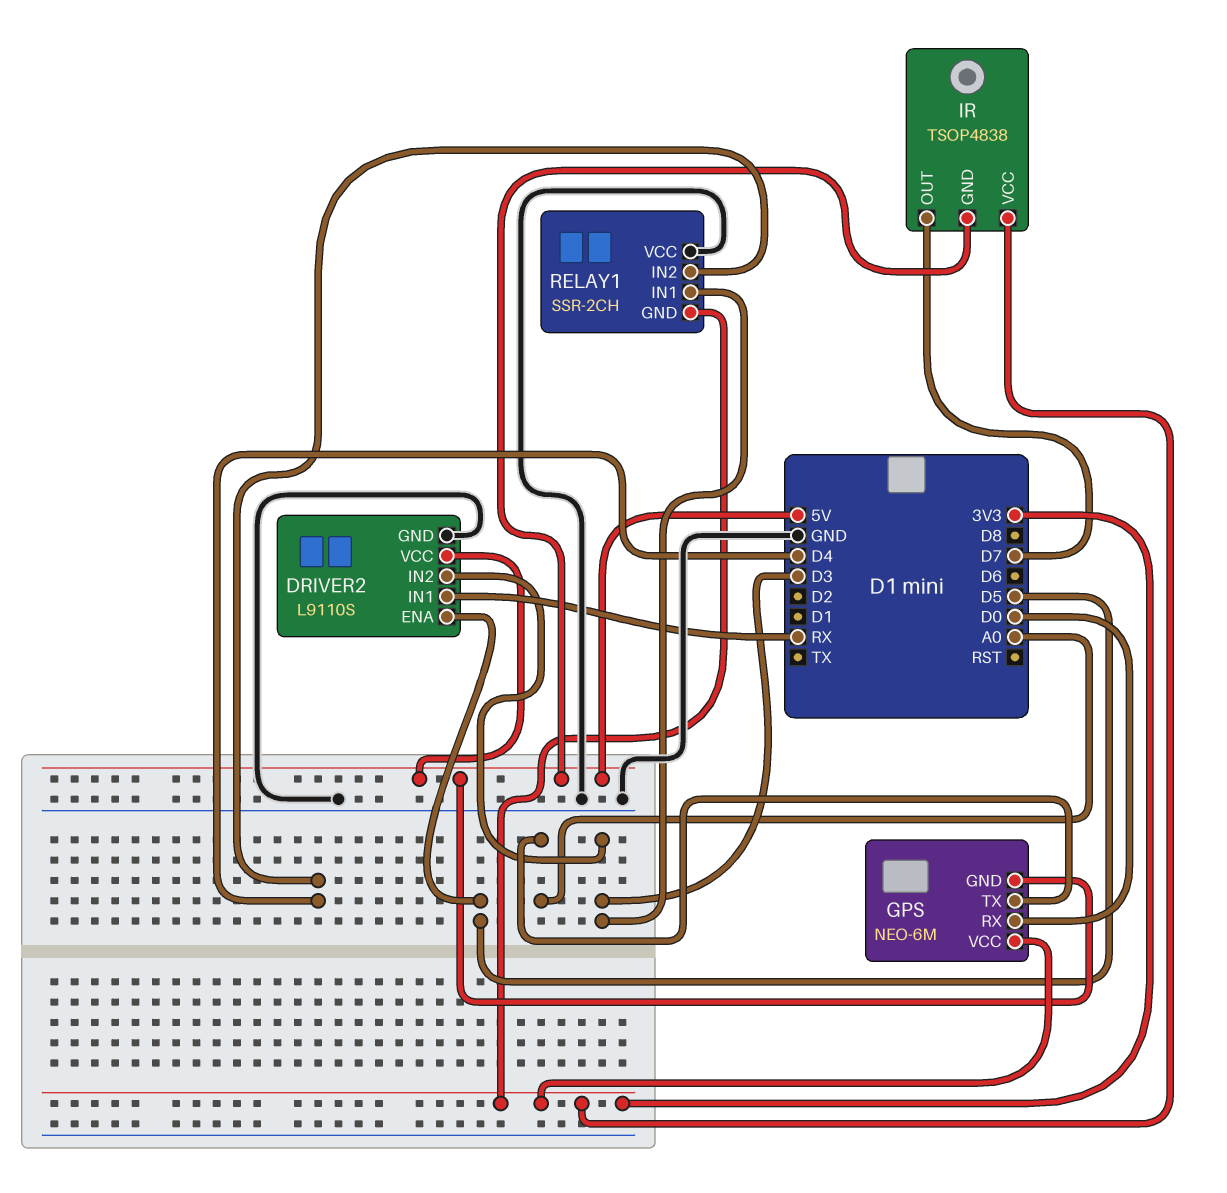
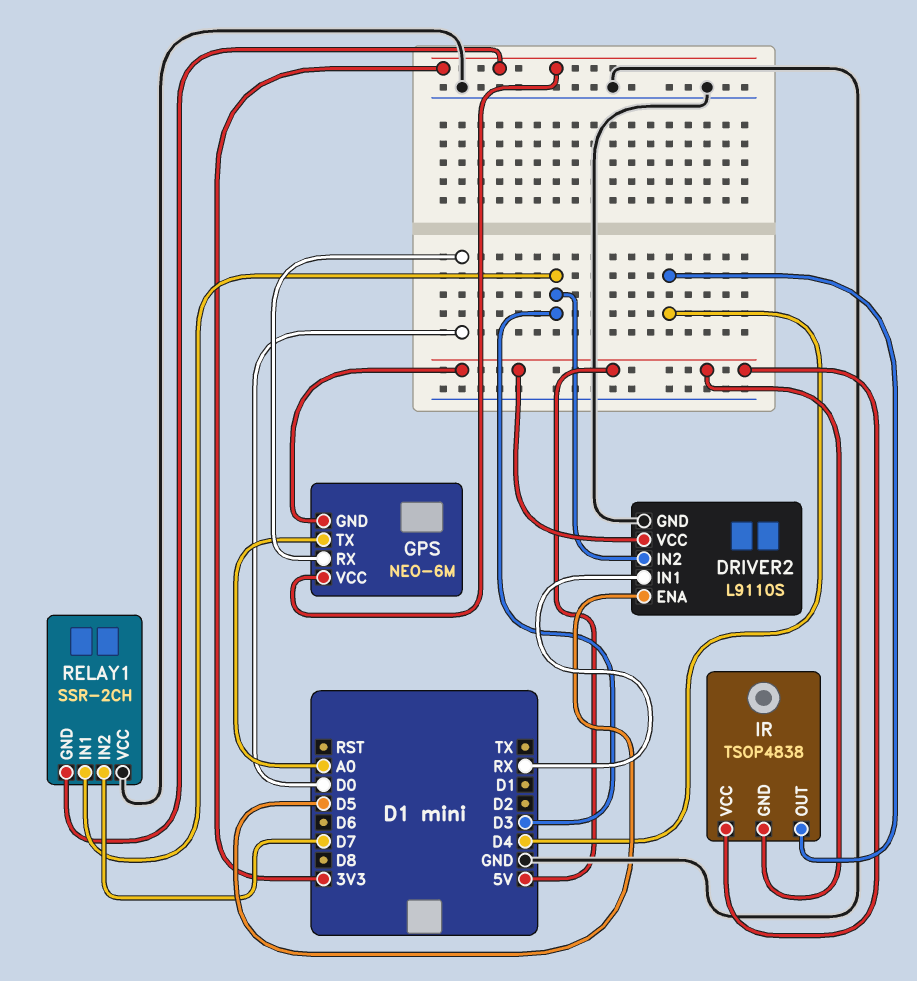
IR pin OUT: D7 -> D4
IR pin VCC: 3V3 -> 5V
RELAY1 pin IN2: D4 -> D7

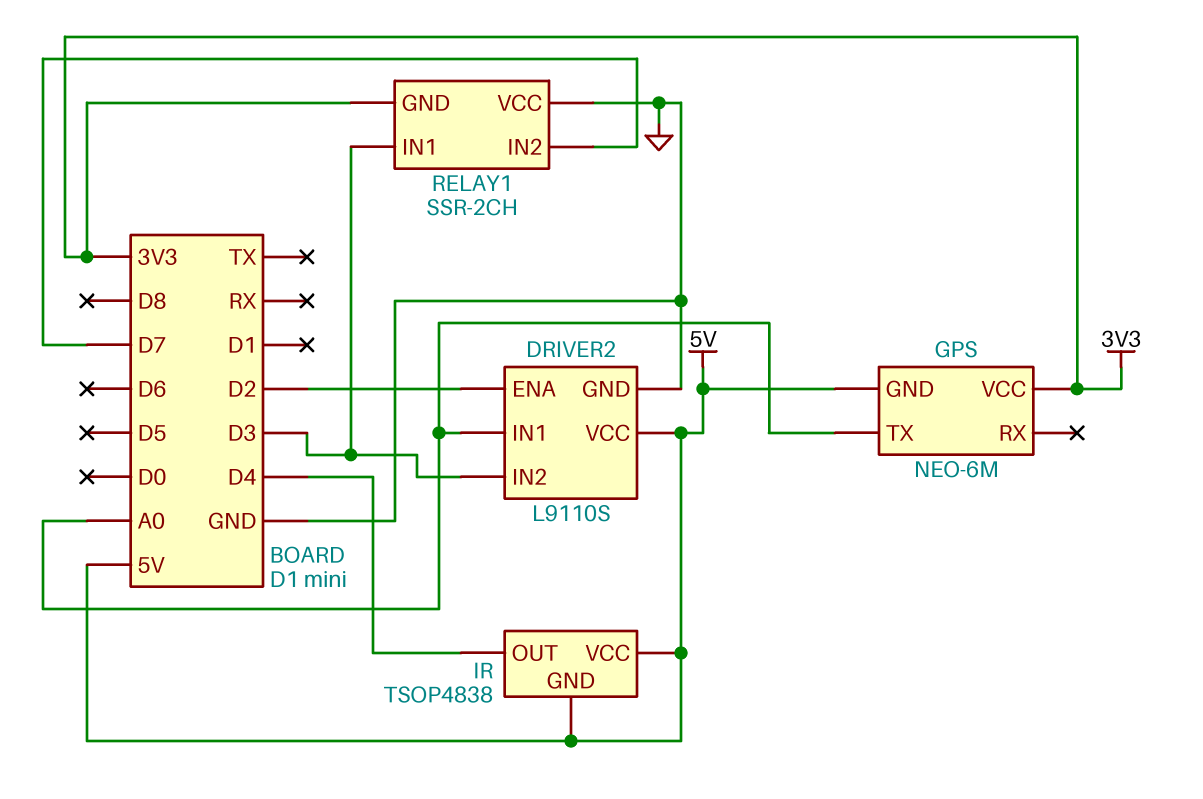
DRIVER2 pin ENA: D5 -> D2
DRIVER2 pin IN1: RX -> A0
GPS pin RX: D0 -> none

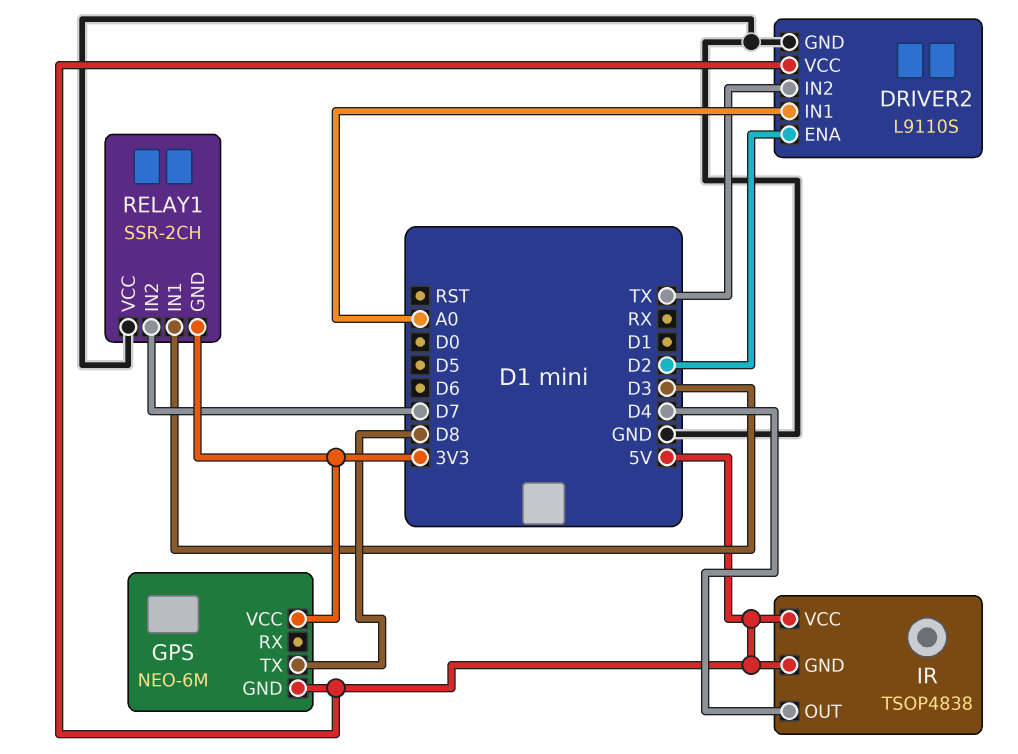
DRIVER2 pin IN2: D3 -> TX
GPS pin TX: A0 -> D8

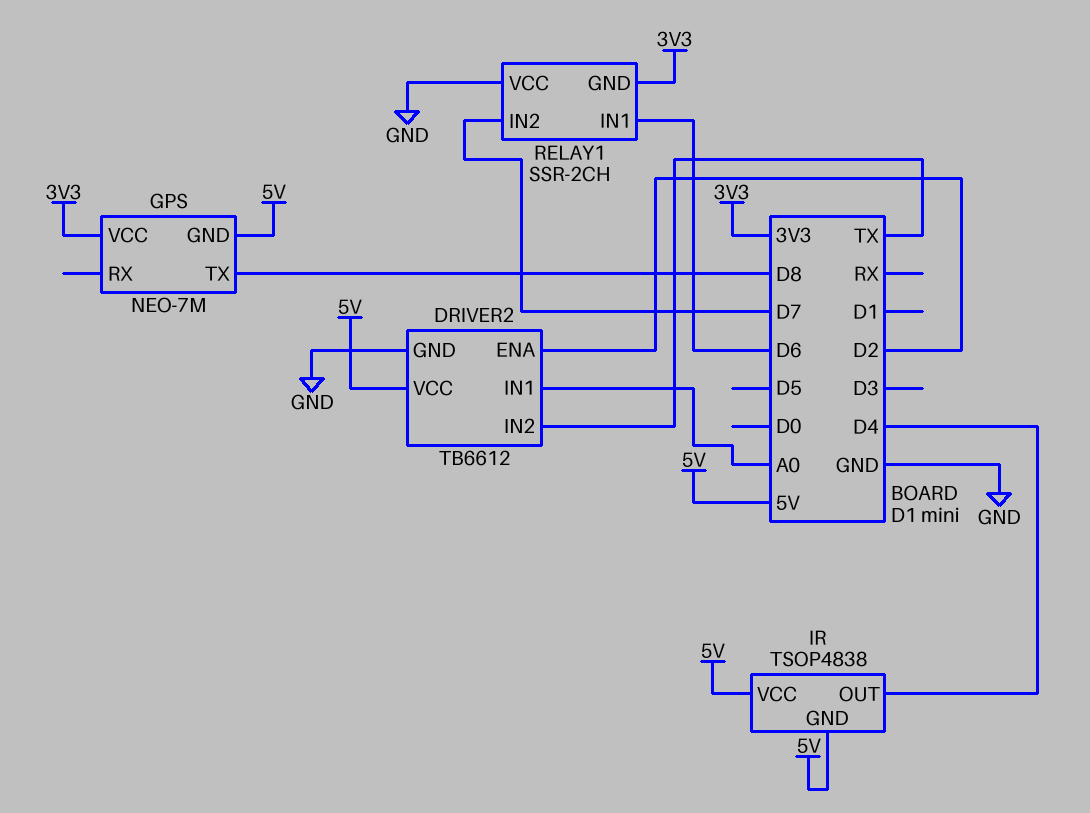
DRIVER2: L9110S -> TB6612
GPS: NEO-6M -> NEO-7M
RELAY1 pin IN1: D3 -> D6

